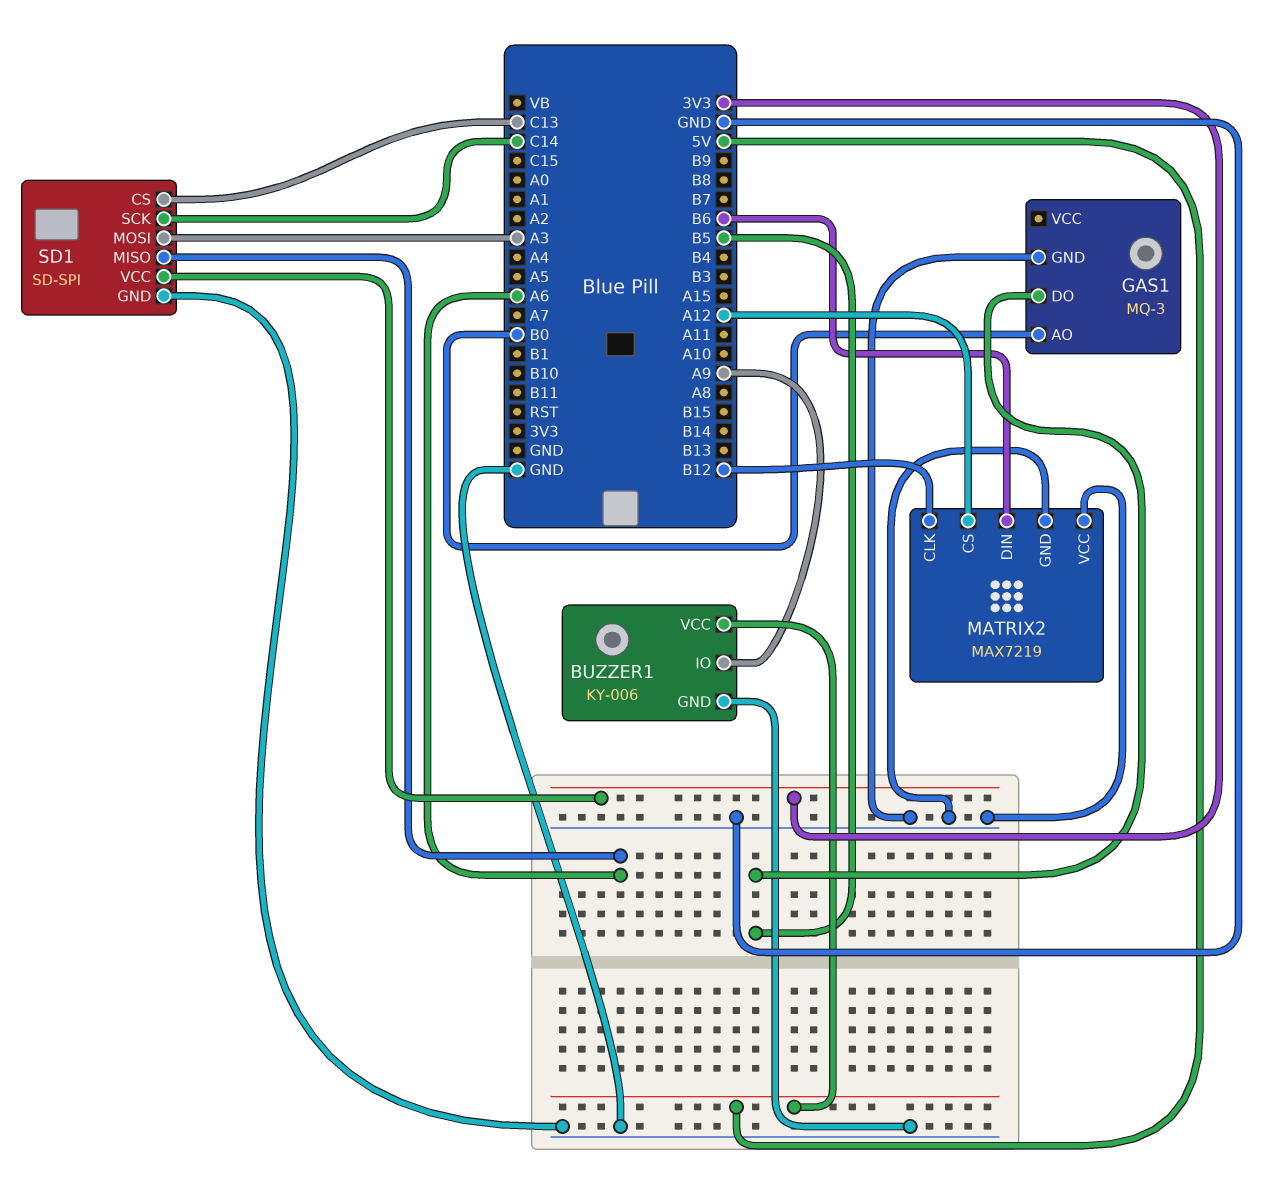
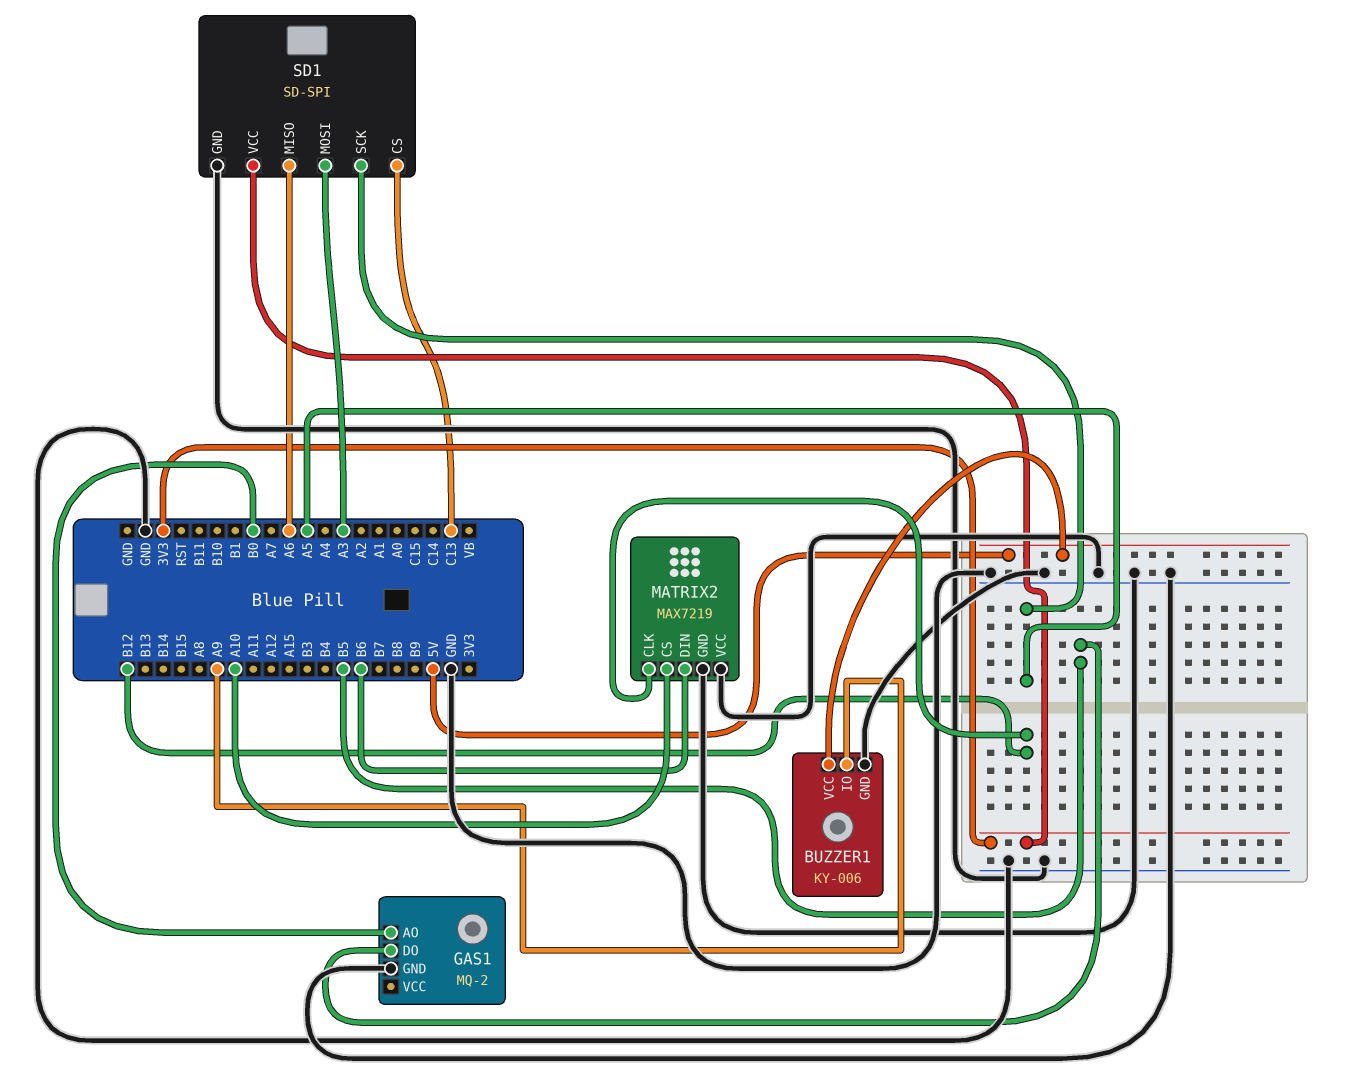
GAS1: MQ-3 -> MQ-2
MATRIX2 pin CS: A12 -> A10
SD1 pin SCK: C14 -> A5

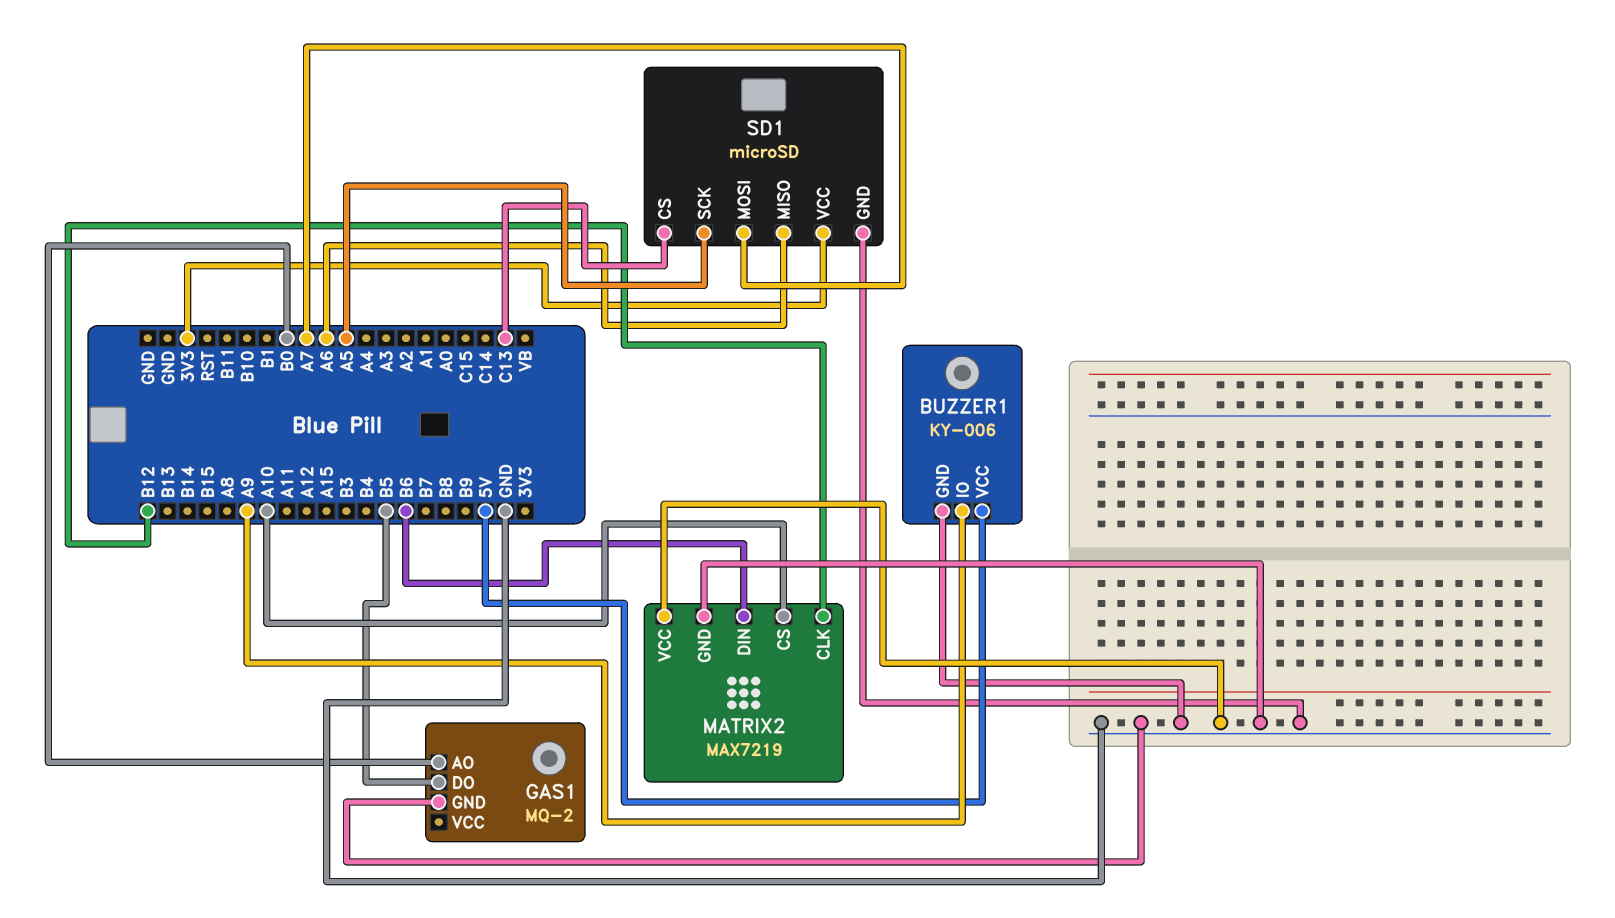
SD1: SD-SPI -> microSD
SD1 pin MOSI: A3 -> A7

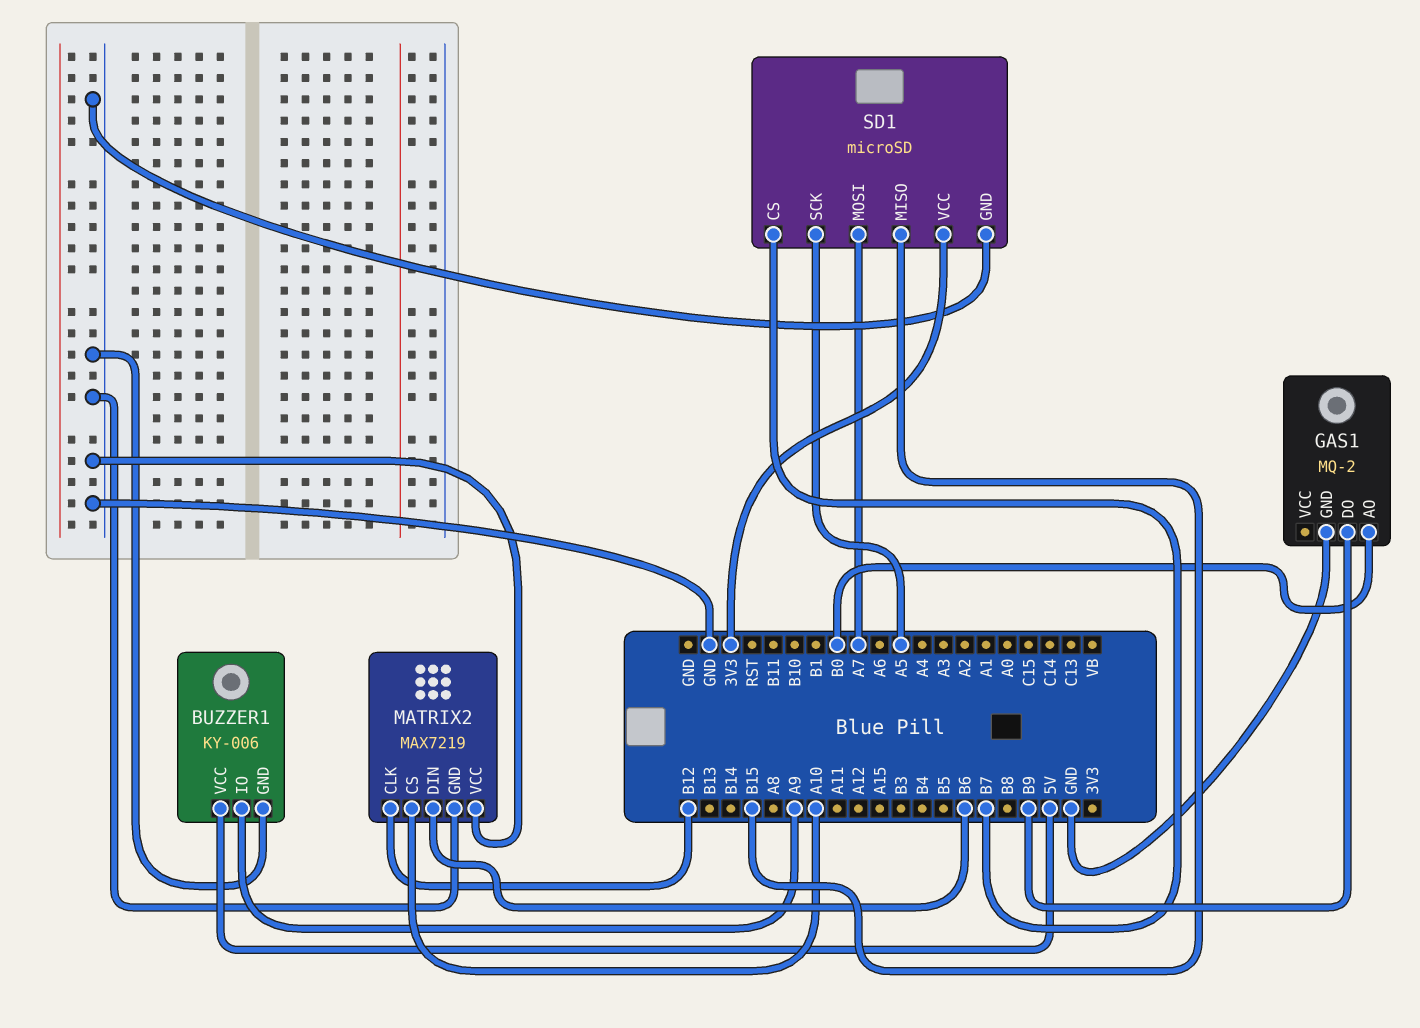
GAS1 pin DO: B5 -> B9
SD1 pin CS: C13 -> B7
SD1 pin MISO: A6 -> B15

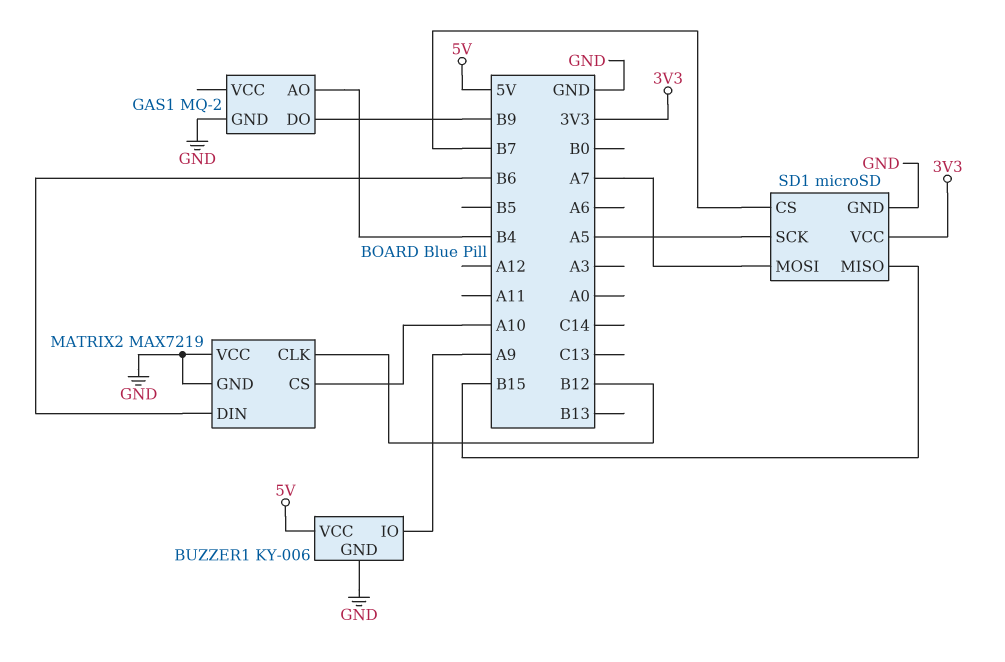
GAS1 pin AO: B0 -> B4

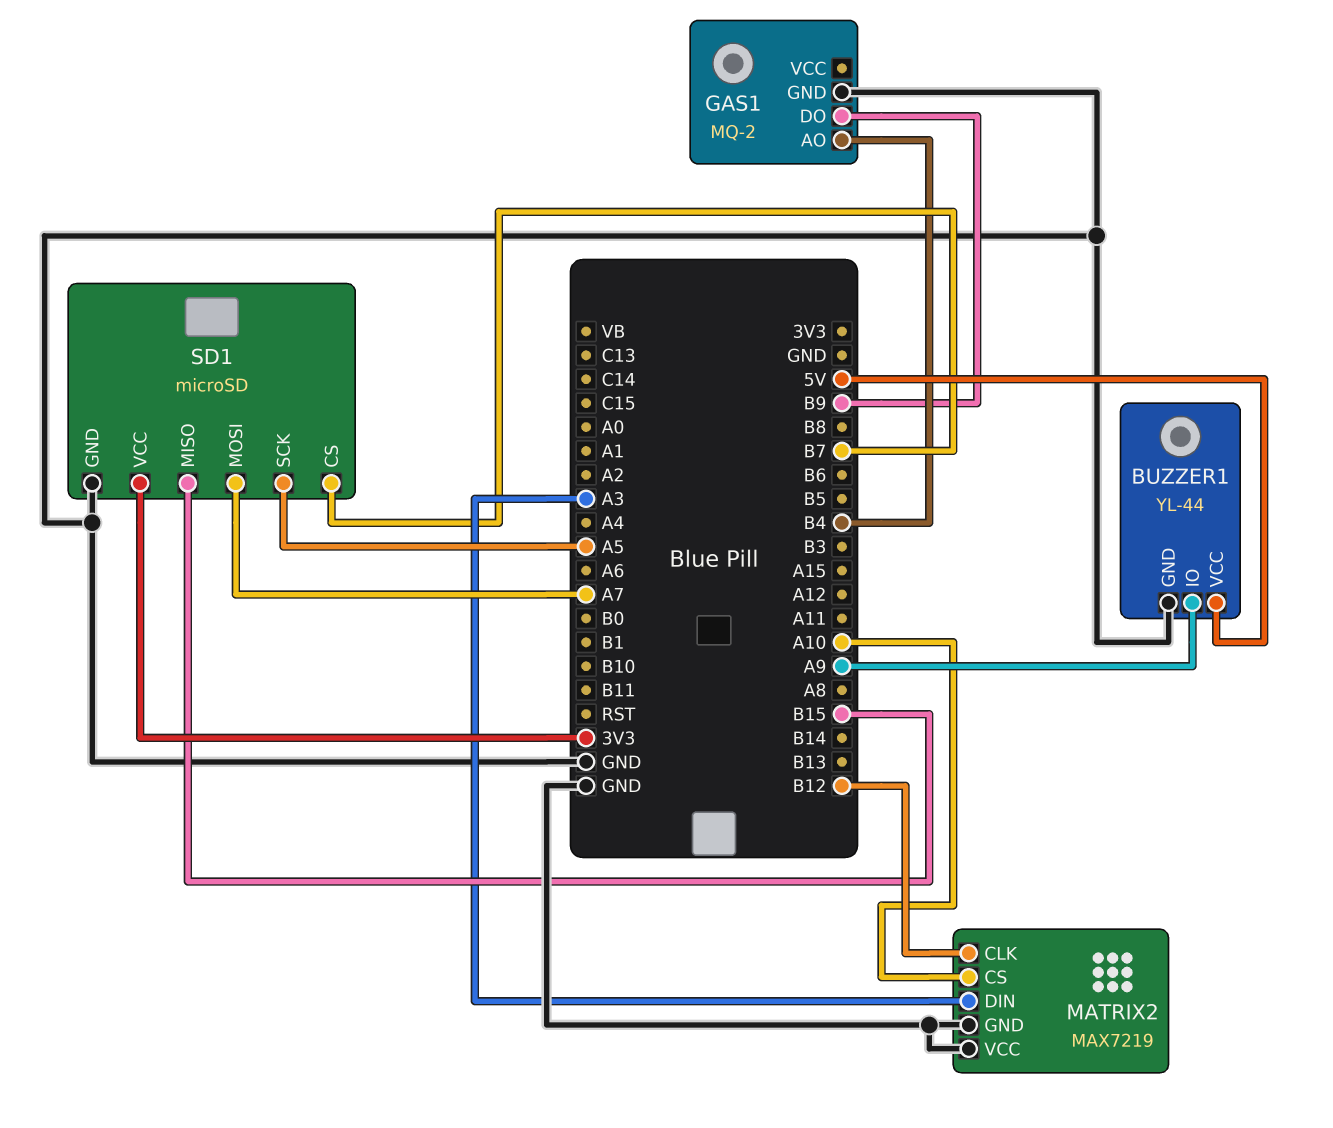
BUZZER1: KY-006 -> YL-44
MATRIX2 pin DIN: B6 -> A3

